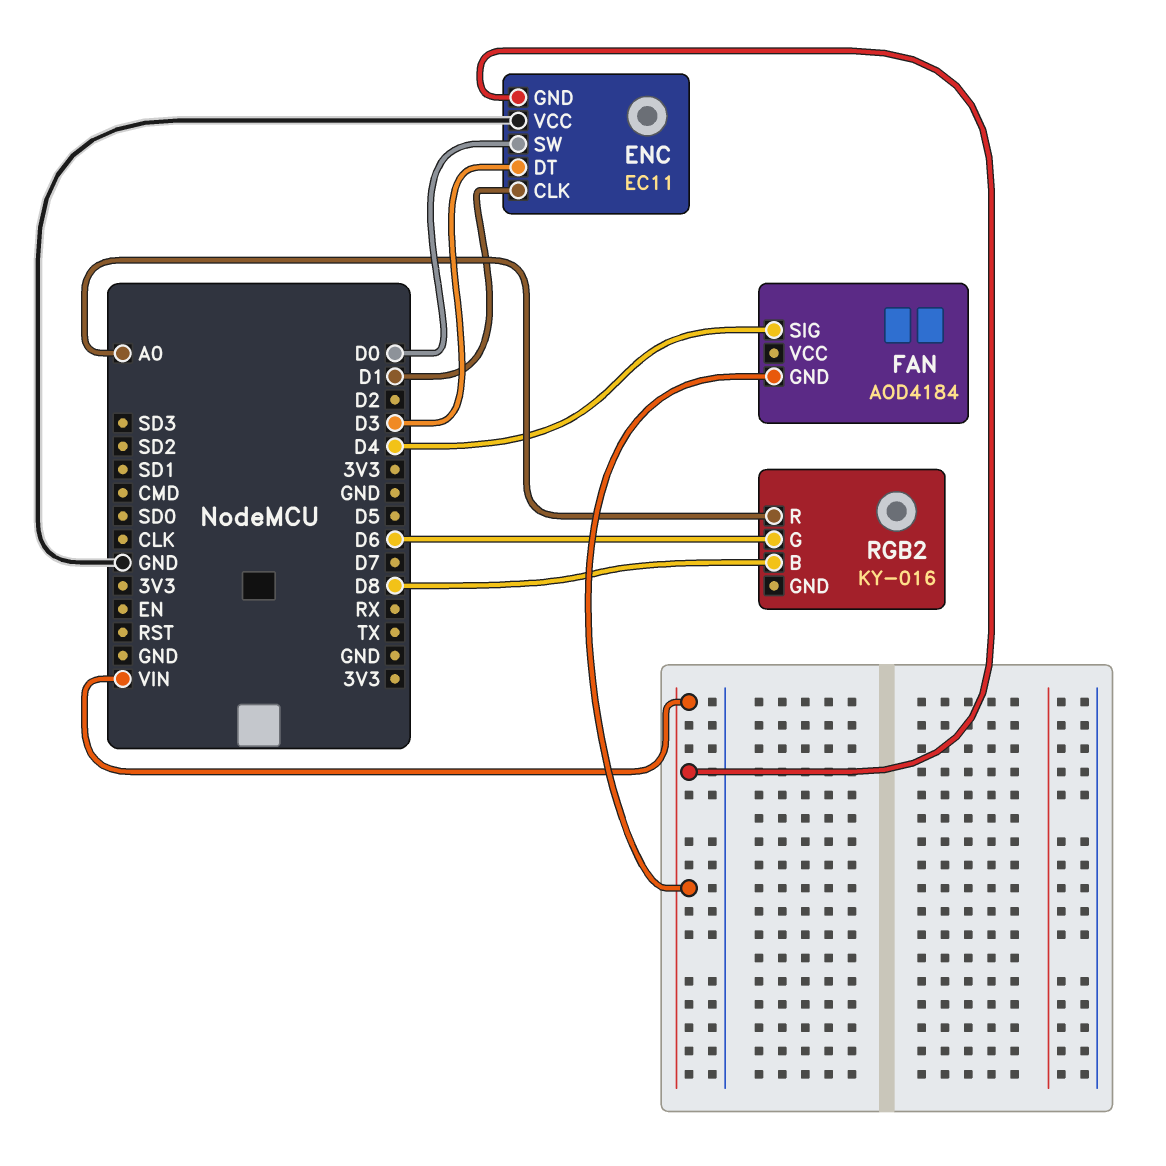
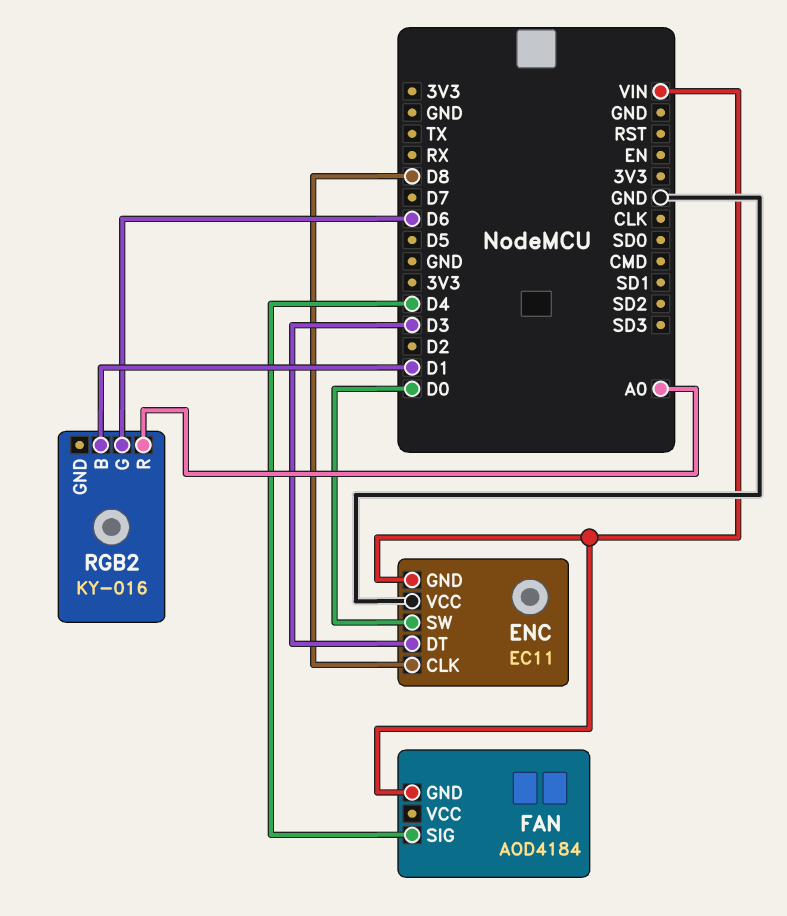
ENC pin CLK: D1 -> D8
RGB2 pin B: D8 -> D1

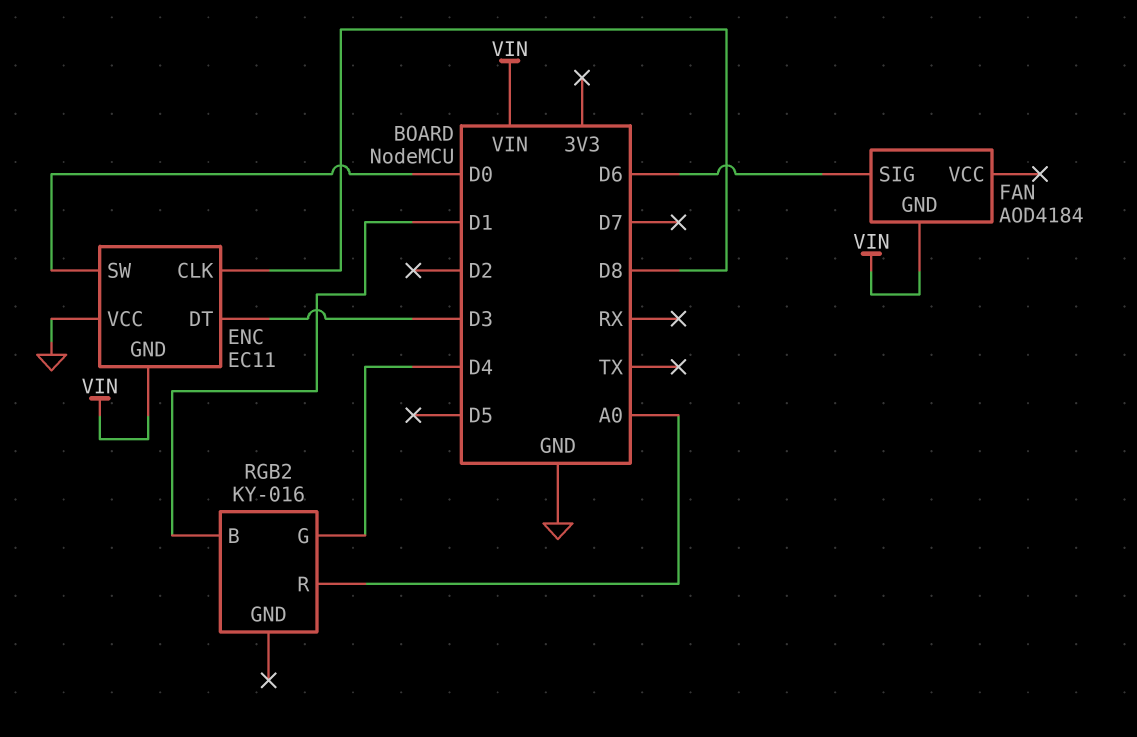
FAN pin SIG: D4 -> D6
RGB2 pin G: D6 -> D4

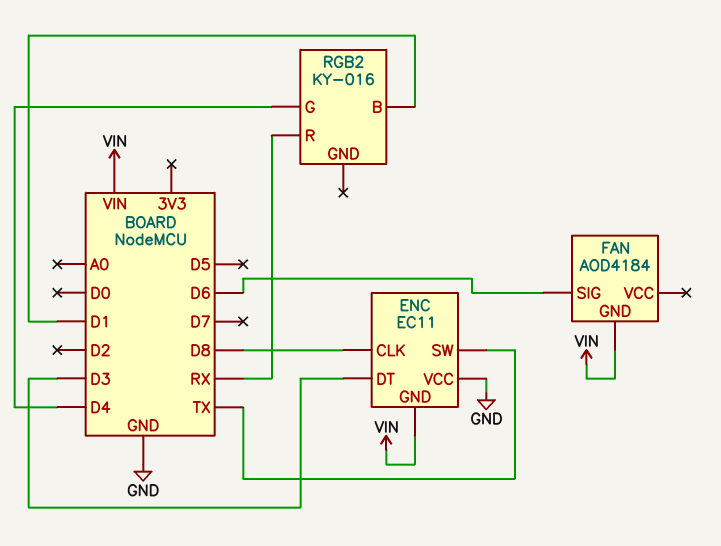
ENC pin SW: D0 -> TX
RGB2 pin R: A0 -> RX

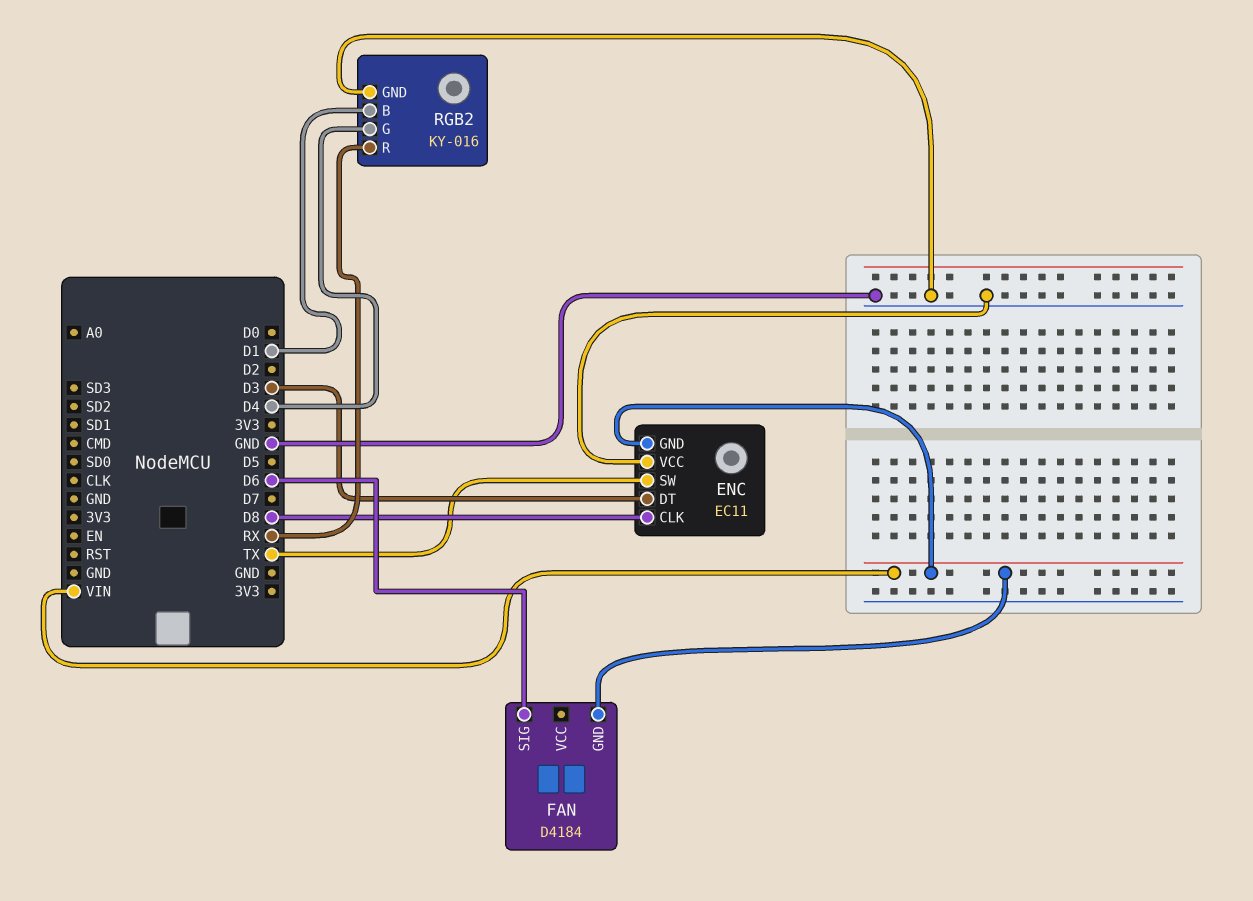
FAN: AOD4184 -> D4184
RGB2 pin GND: none -> GND

